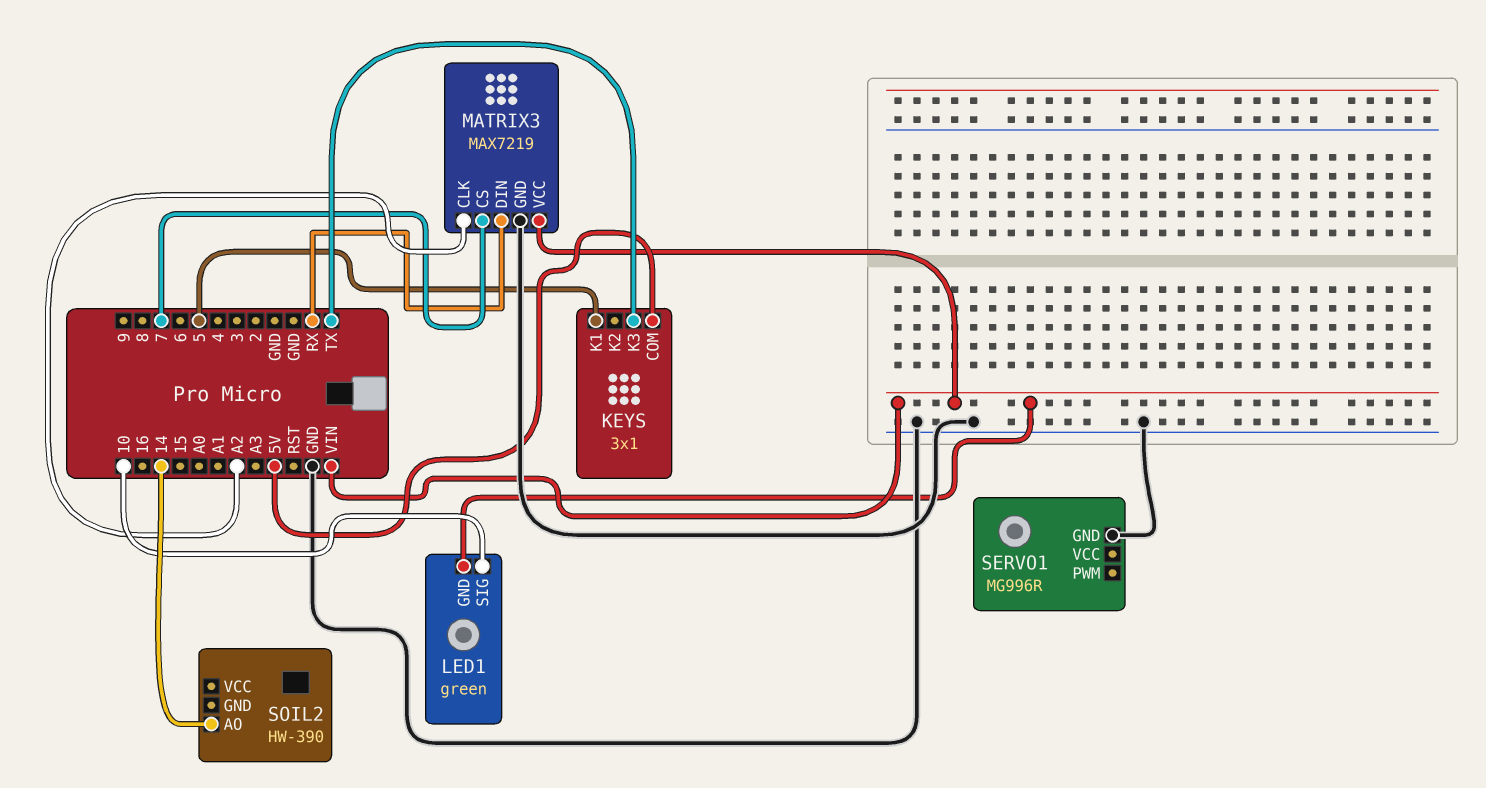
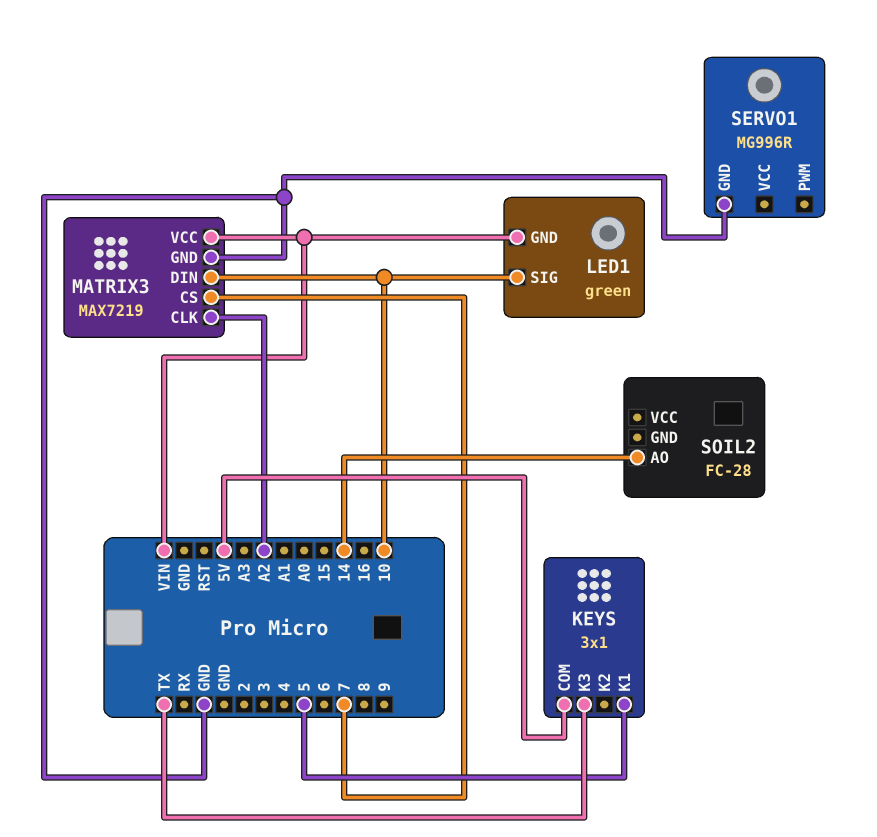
MATRIX3 pin DIN: RX -> 10
SOIL2: HW-390 -> FC-28

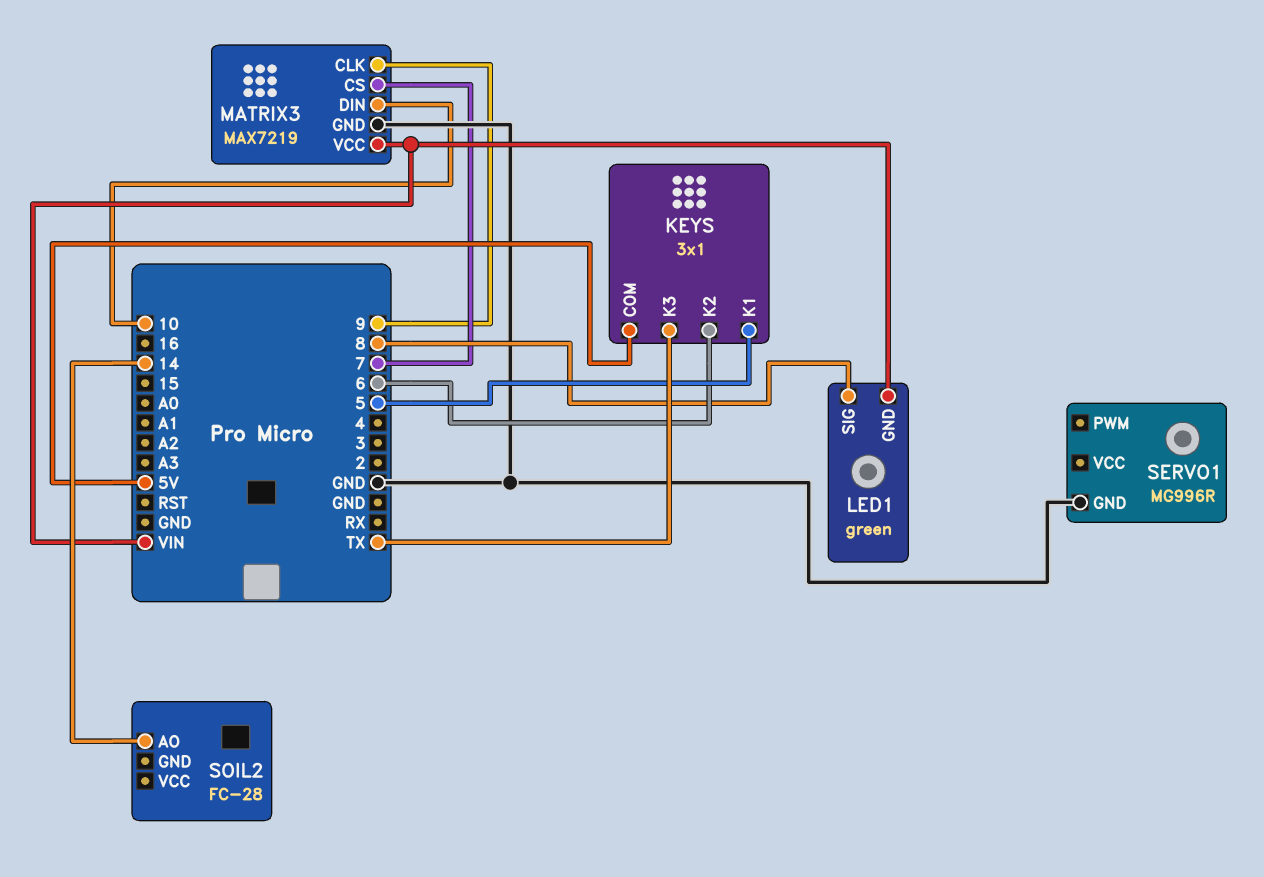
KEYS pin K2: none -> 6
LED1 pin SIG: 10 -> 8
MATRIX3 pin CLK: A2 -> 9

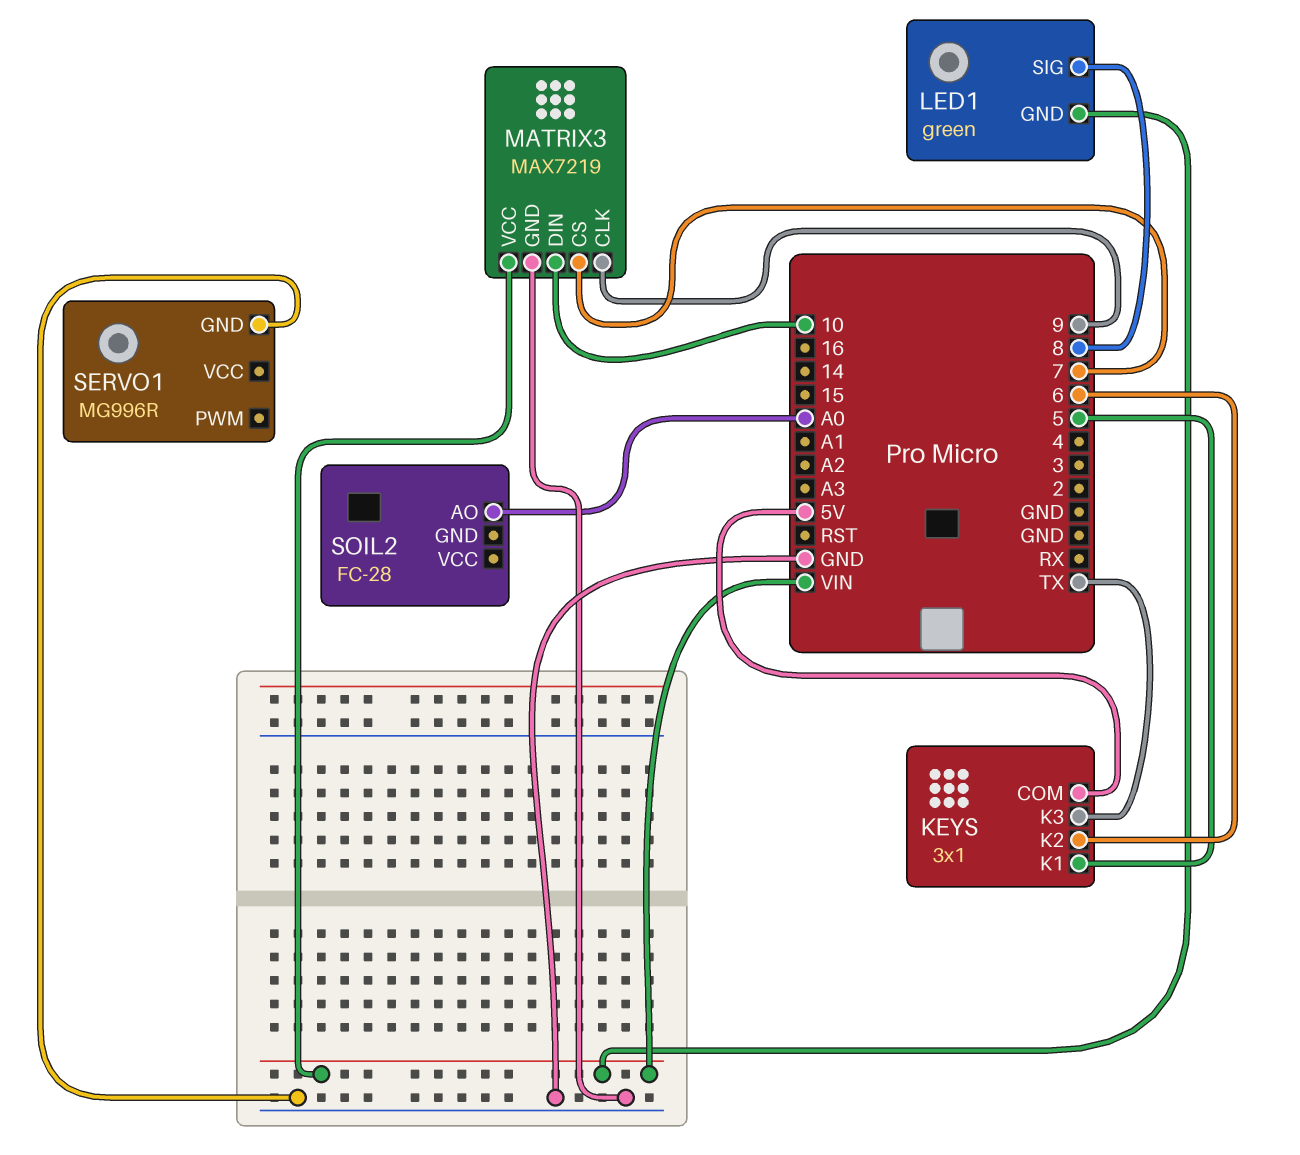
SOIL2 pin AO: 14 -> A0

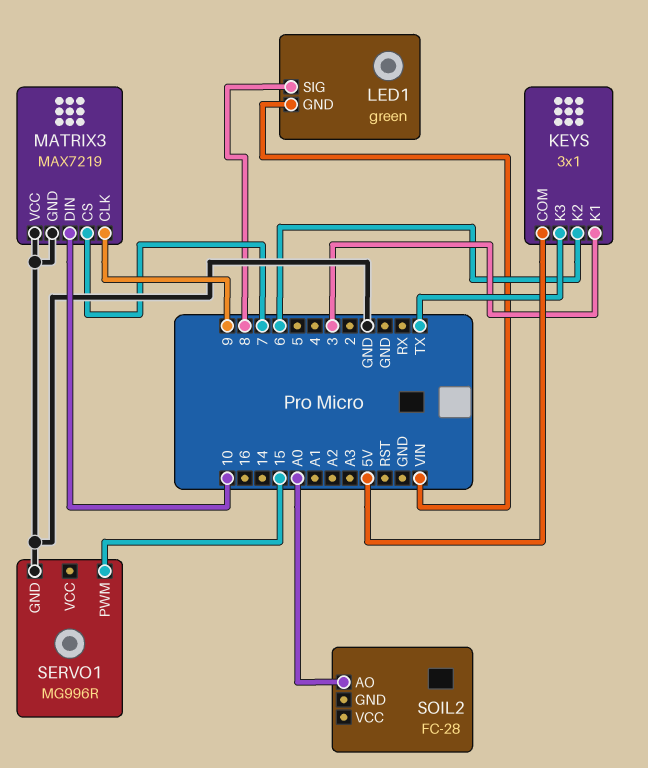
KEYS pin K1: 5 -> 3
MATRIX3 pin VCC: VIN -> GND
SERVO1 pin PWM: none -> 15

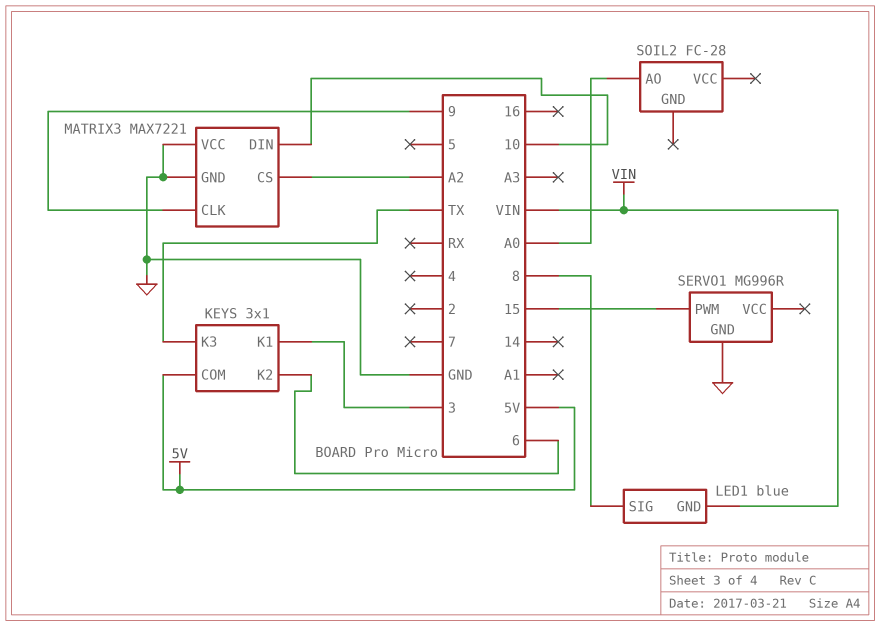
LED1: green -> blue
MATRIX3: MAX7219 -> MAX7221
MATRIX3 pin CS: 7 -> A2

